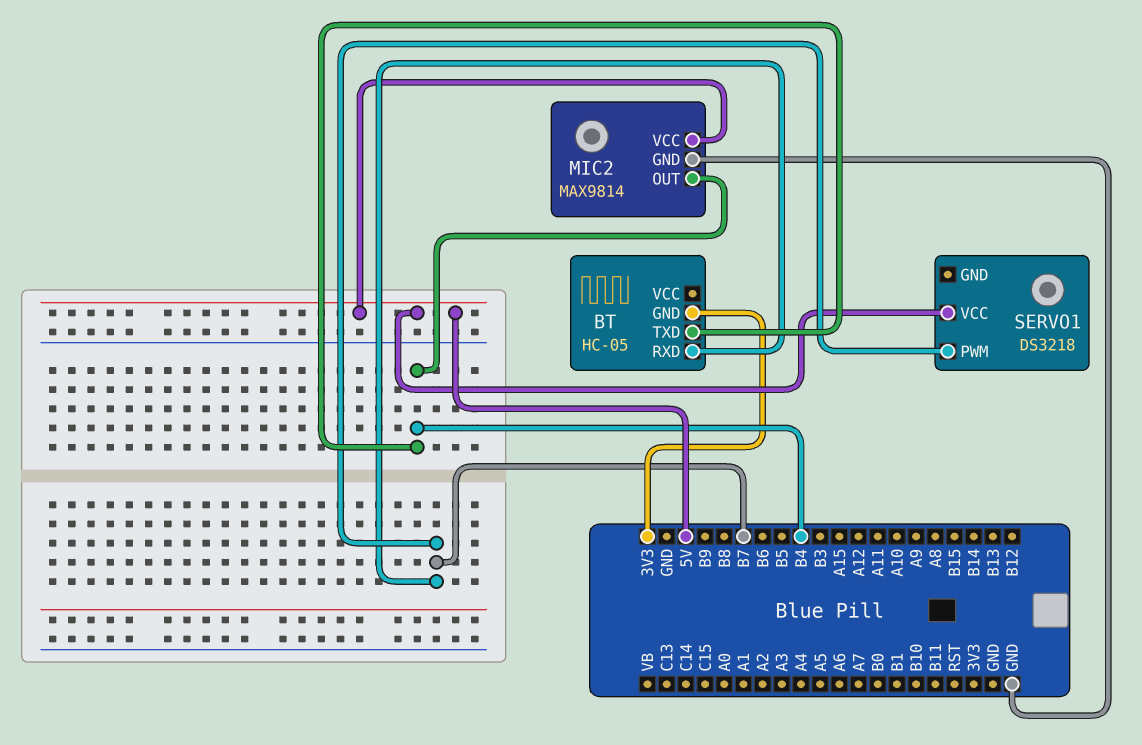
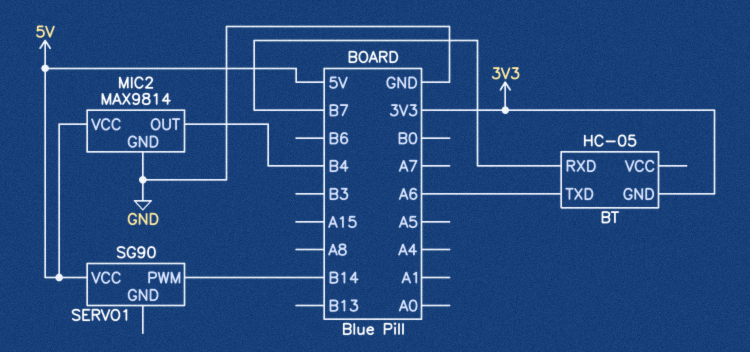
BT pin TXD: B4 -> A6
SERVO1: DS3218 -> SG90
SERVO1 pin PWM: B7 -> B14

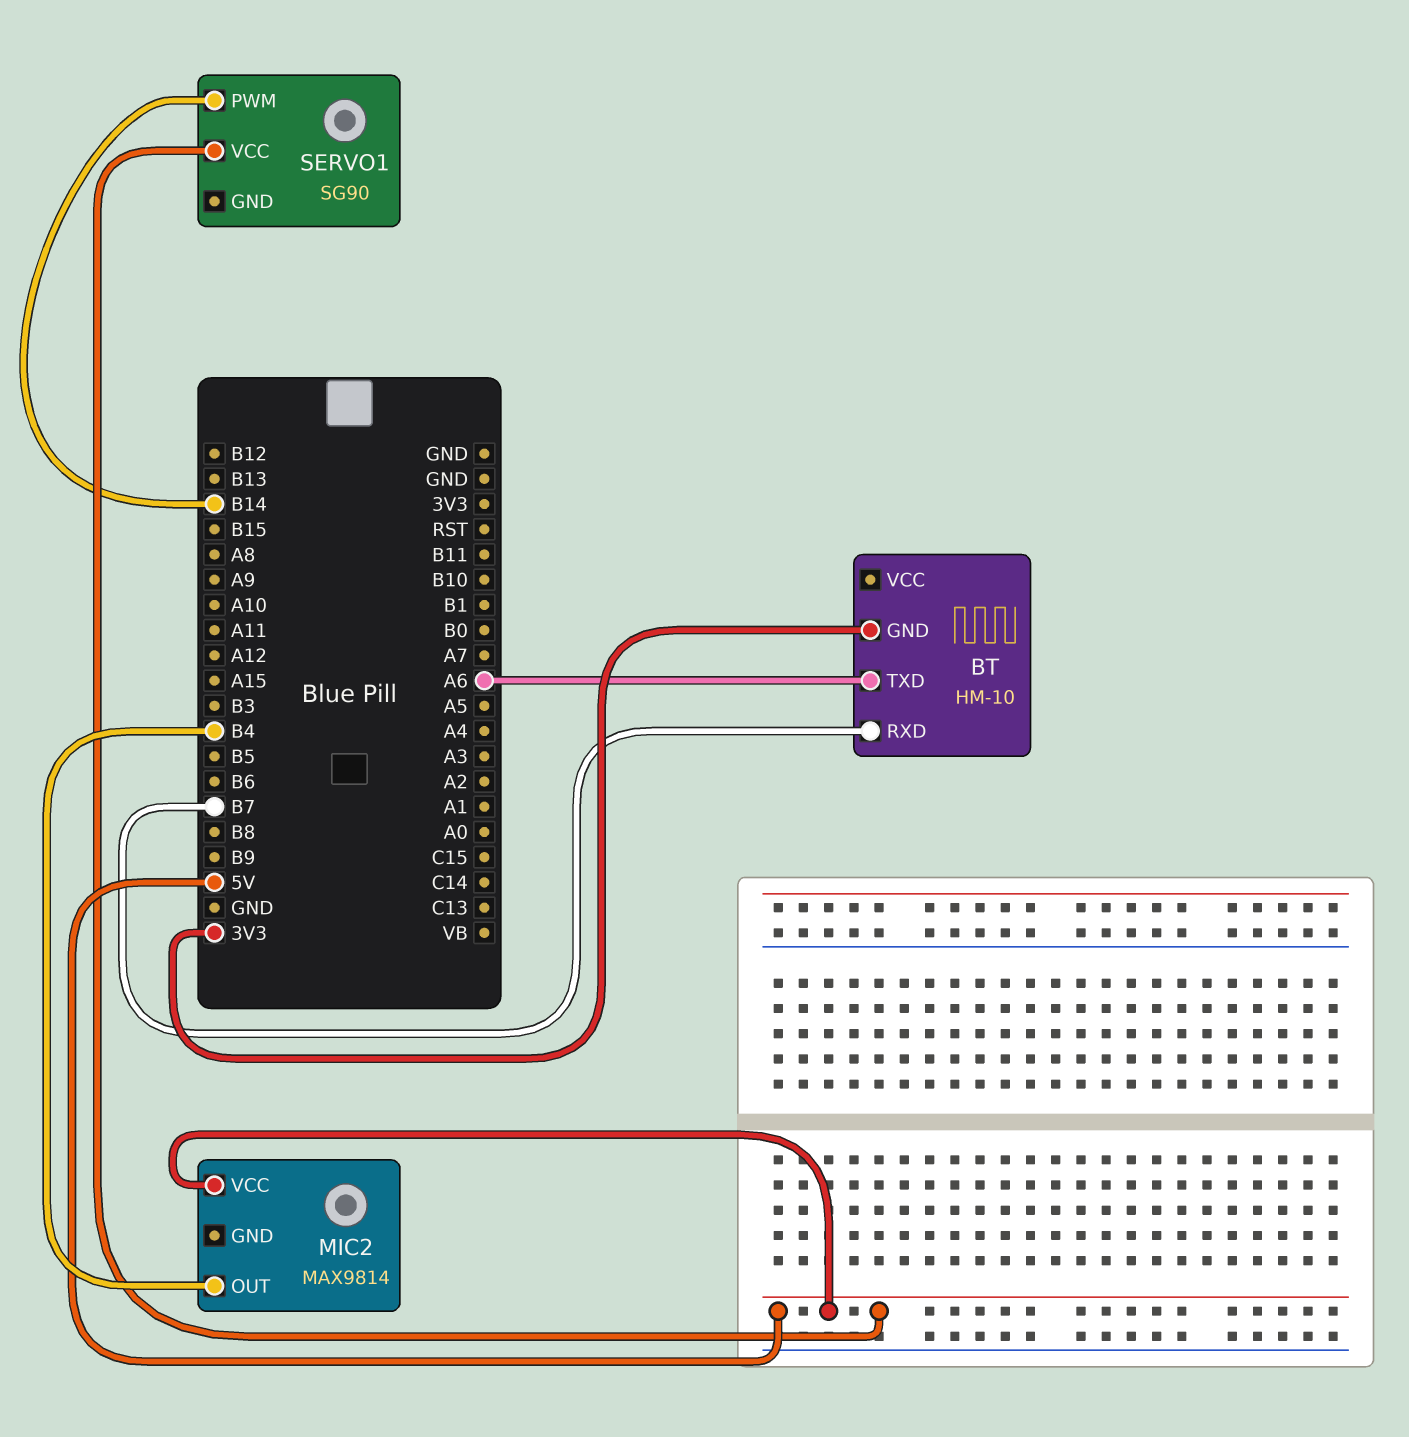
BT: HC-05 -> HM-10
MIC2 pin GND: GND -> none

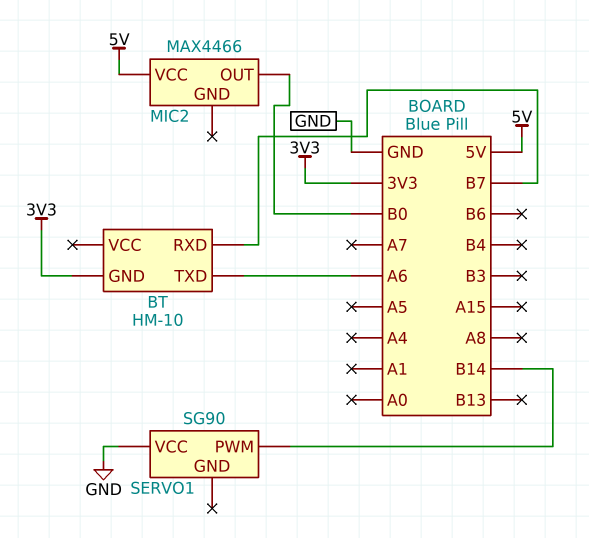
MIC2: MAX9814 -> MAX4466
MIC2 pin OUT: B4 -> B0
SERVO1 pin VCC: 5V -> GND

